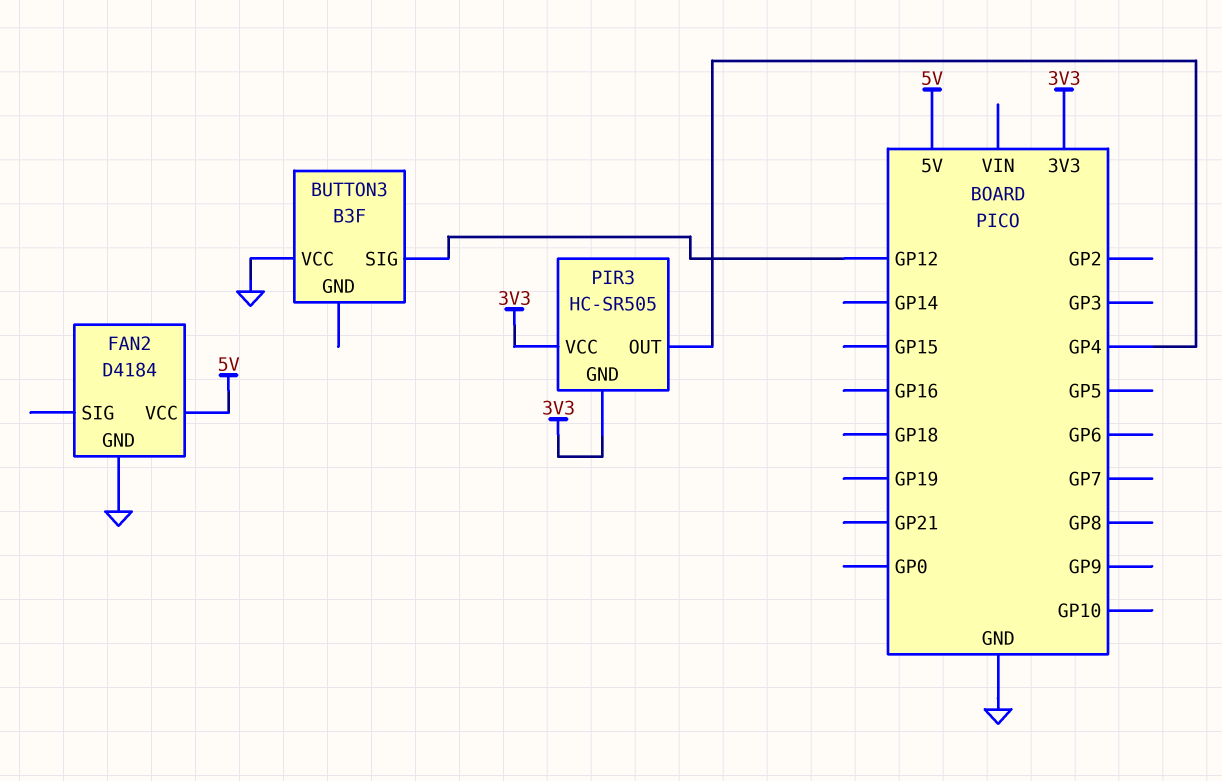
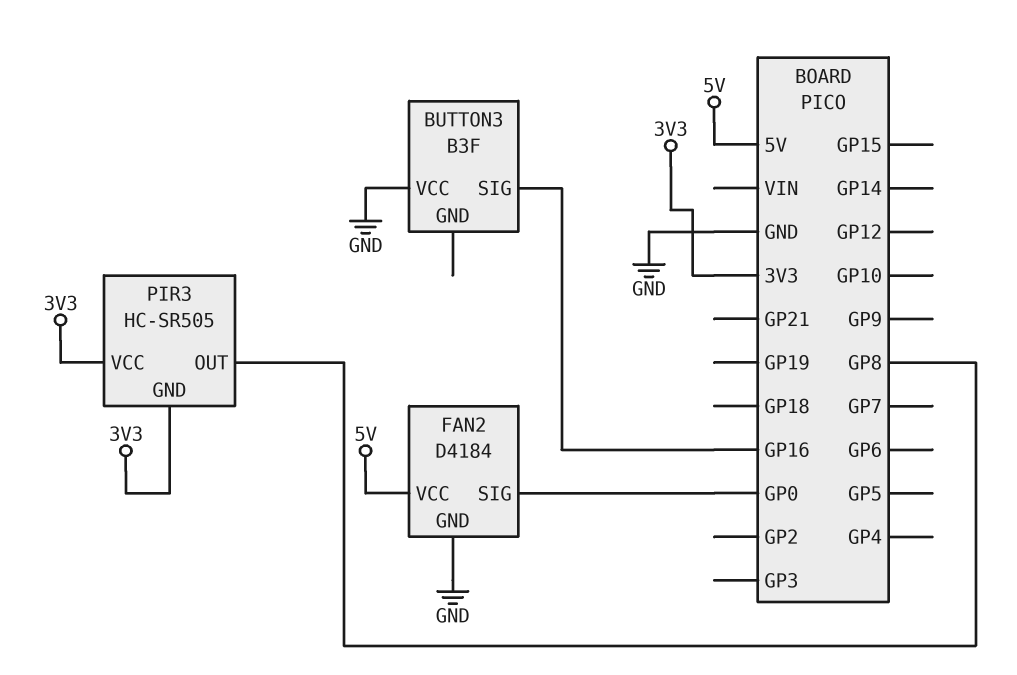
BUTTON3 pin SIG: GP12 -> GP16
FAN2 pin SIG: none -> GP0
PIR3 pin OUT: GP4 -> GP8

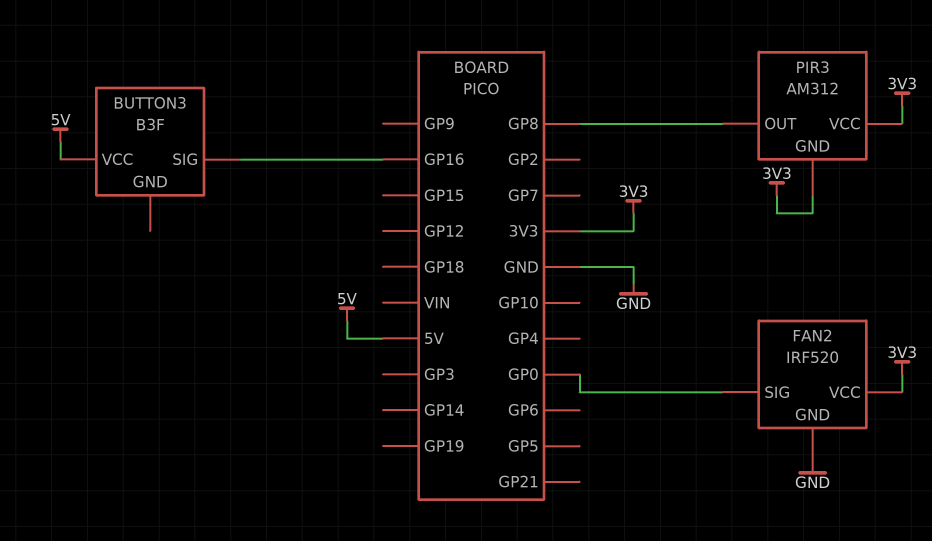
BUTTON3 pin VCC: GND -> 5V
FAN2: D4184 -> IRF520
FAN2 pin VCC: 5V -> 3V3
PIR3: HC-SR505 -> AM312

